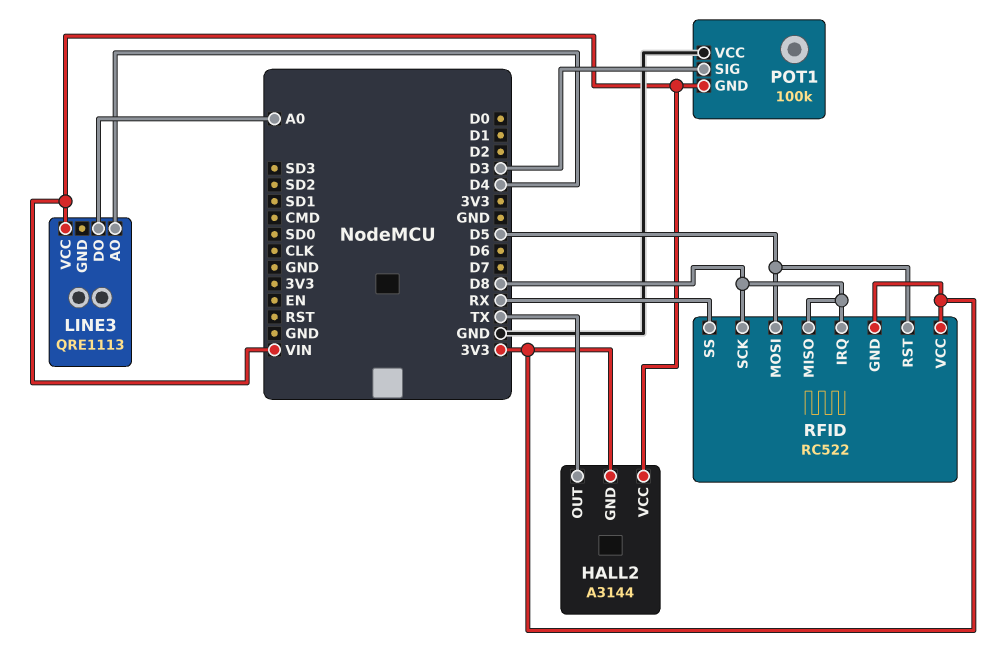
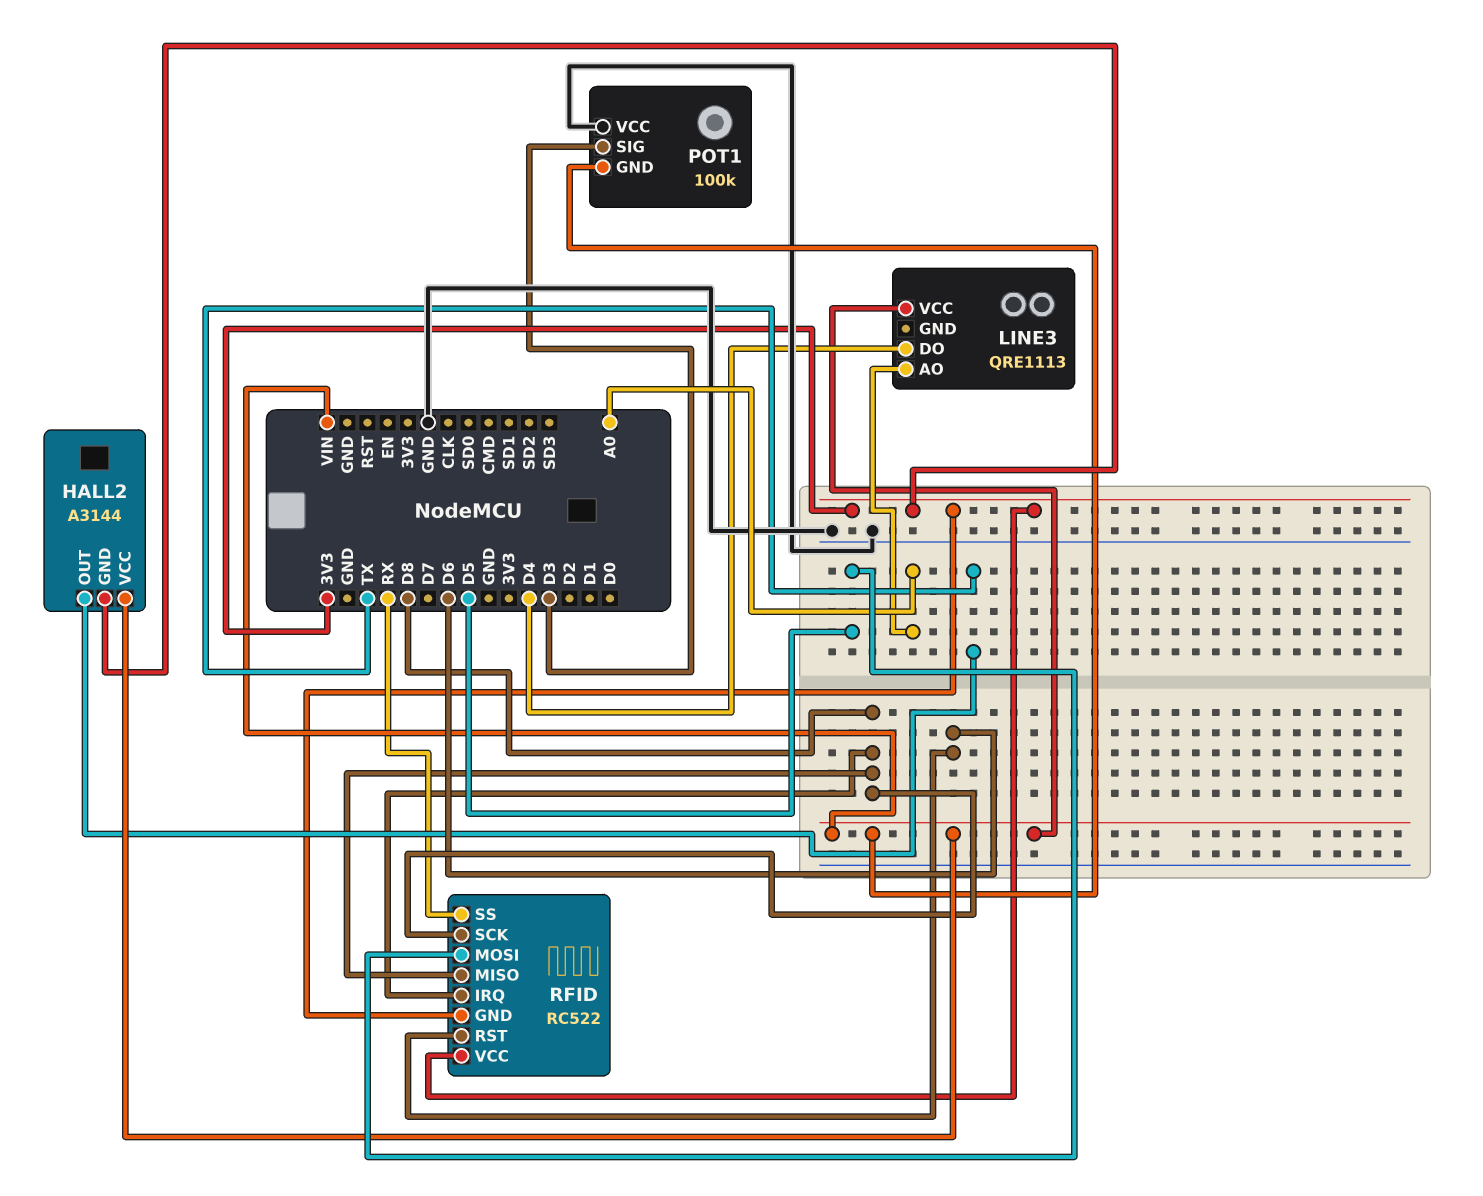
LINE3 pin AO: D4 -> A0
LINE3 pin DO: A0 -> D4
RFID pin RST: D5 -> D6

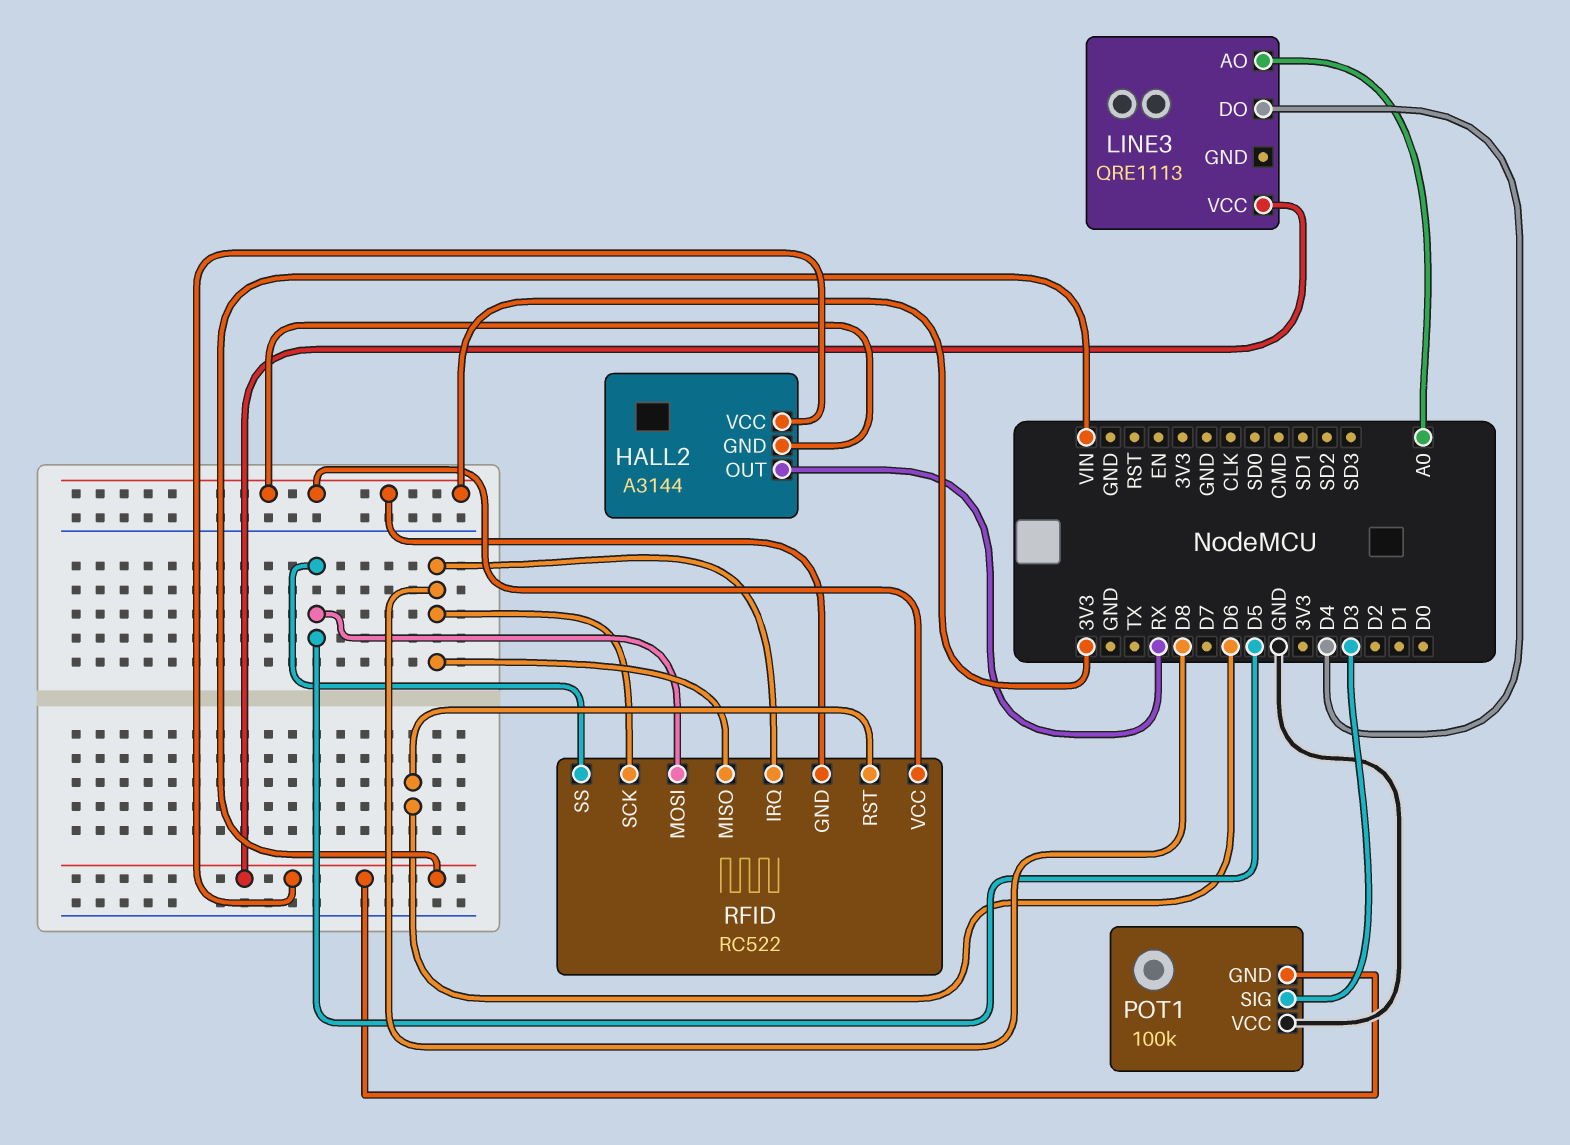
HALL2 pin OUT: TX -> RX
RFID pin SS: RX -> D5

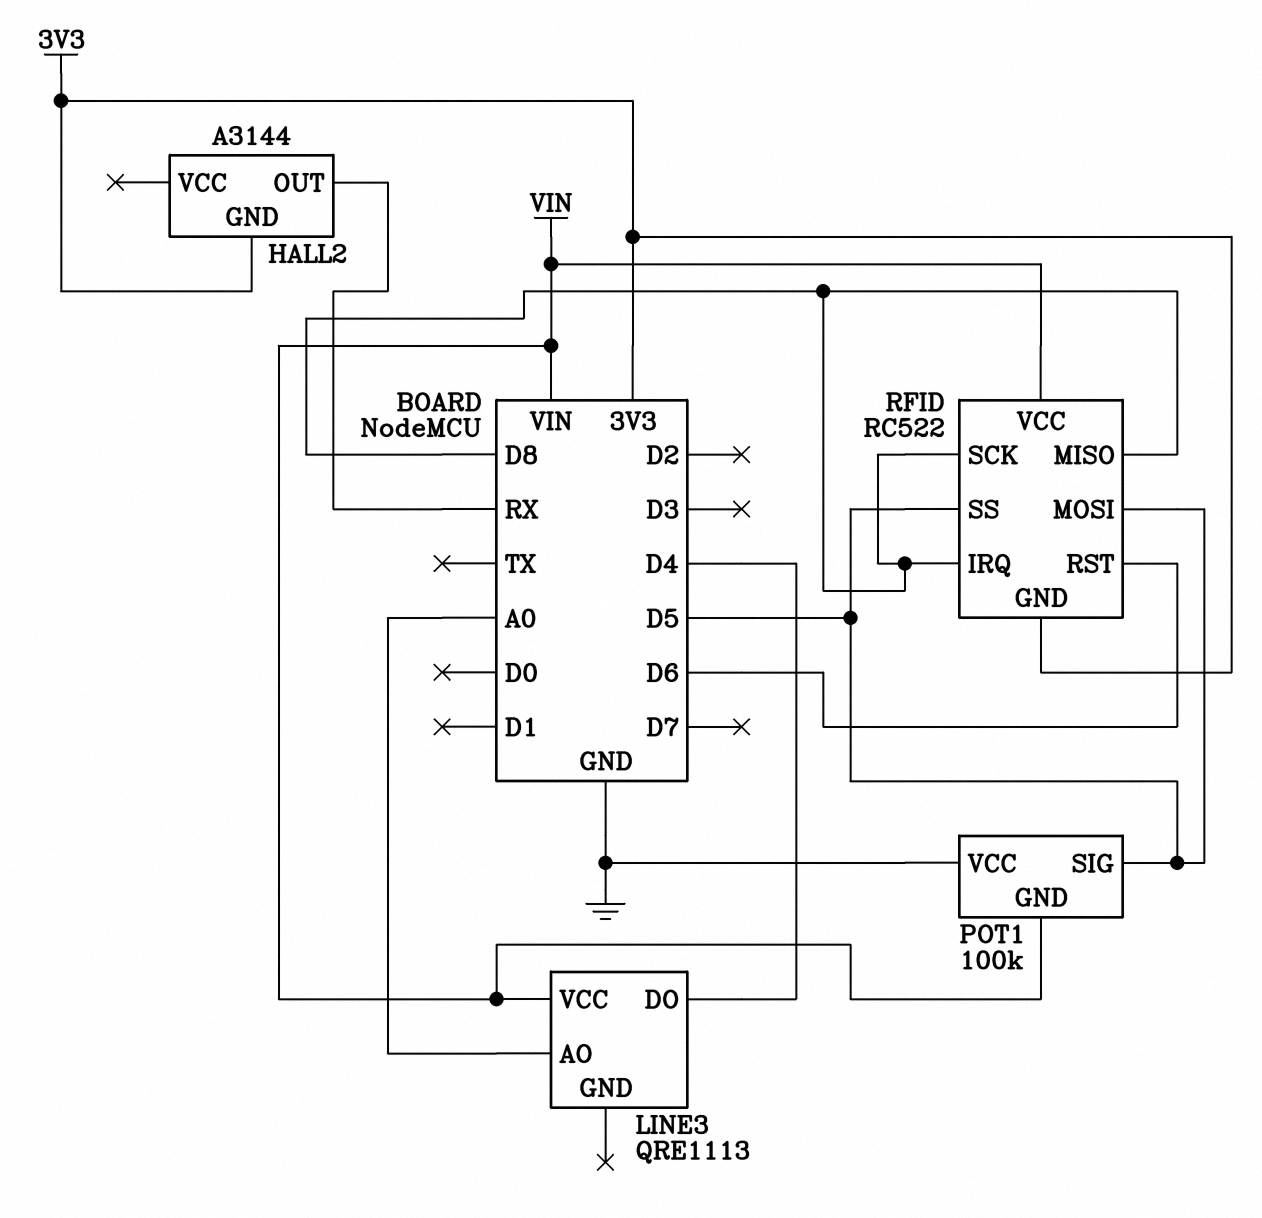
HALL2 pin VCC: VIN -> none
POT1 pin SIG: D3 -> D5
RFID pin VCC: 3V3 -> VIN

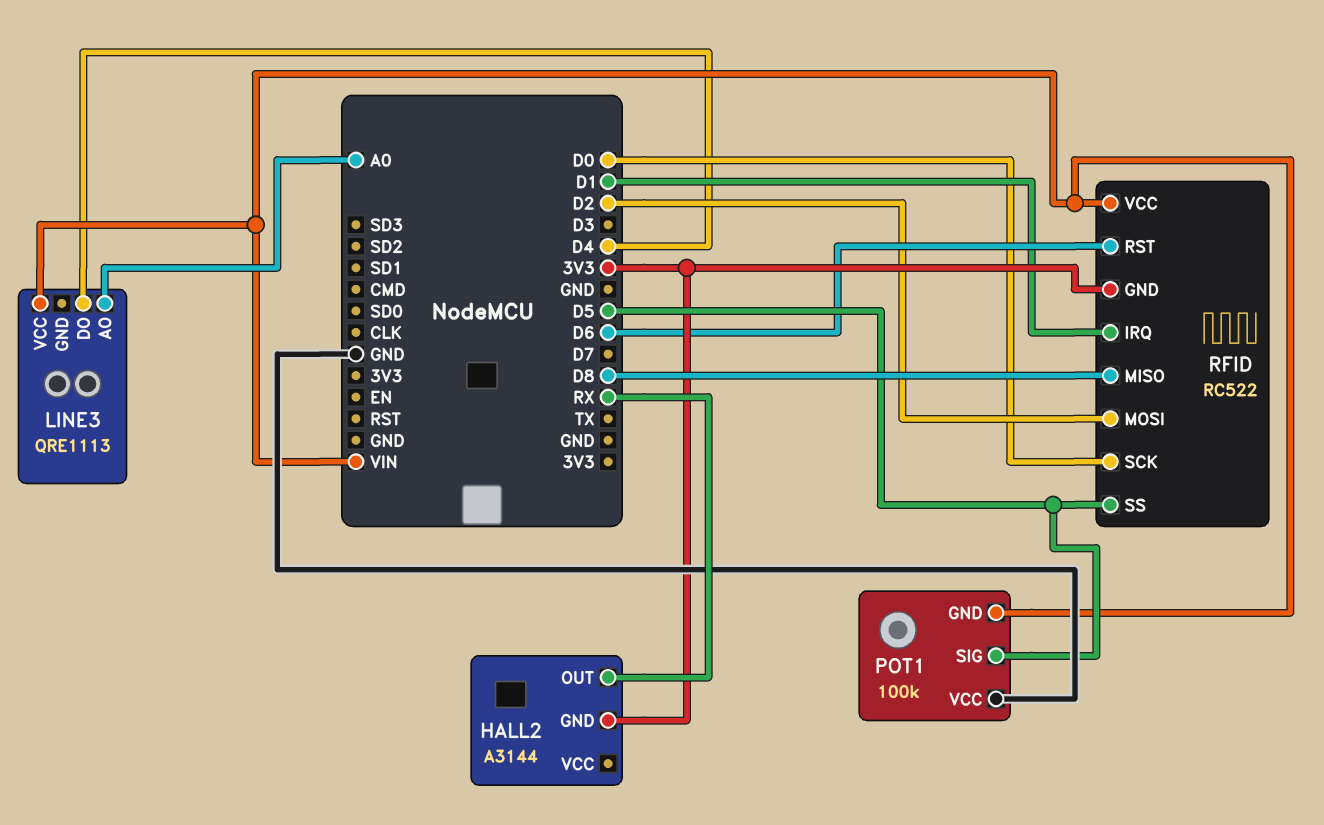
RFID pin IRQ: D8 -> D1
RFID pin MOSI: D5 -> D2
RFID pin SCK: D8 -> D0

